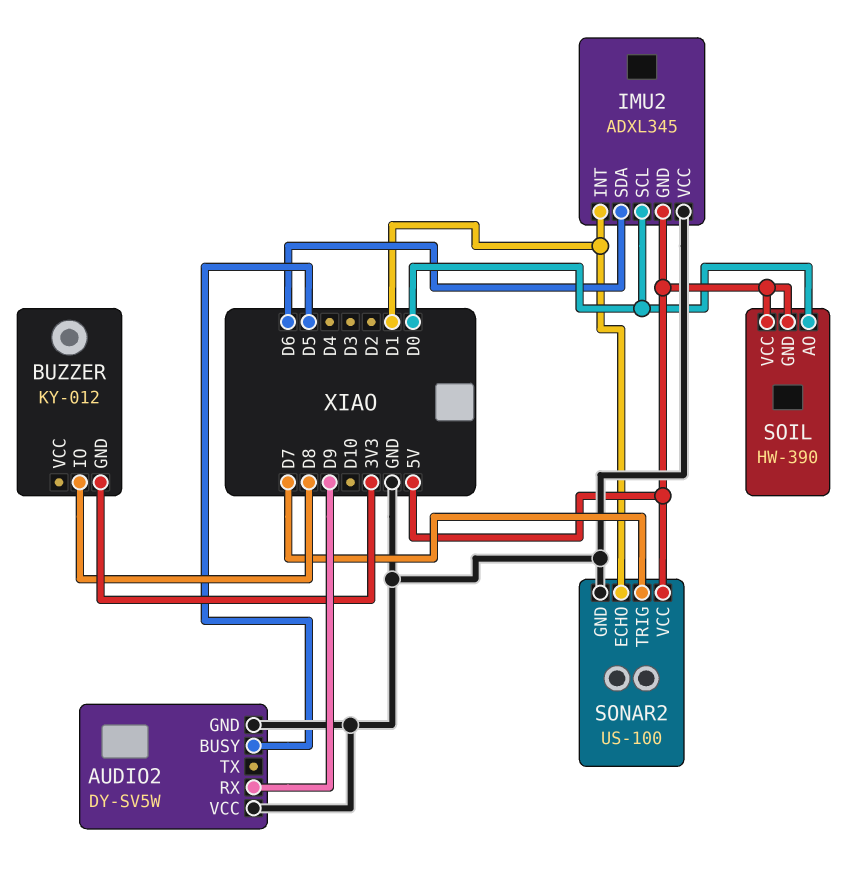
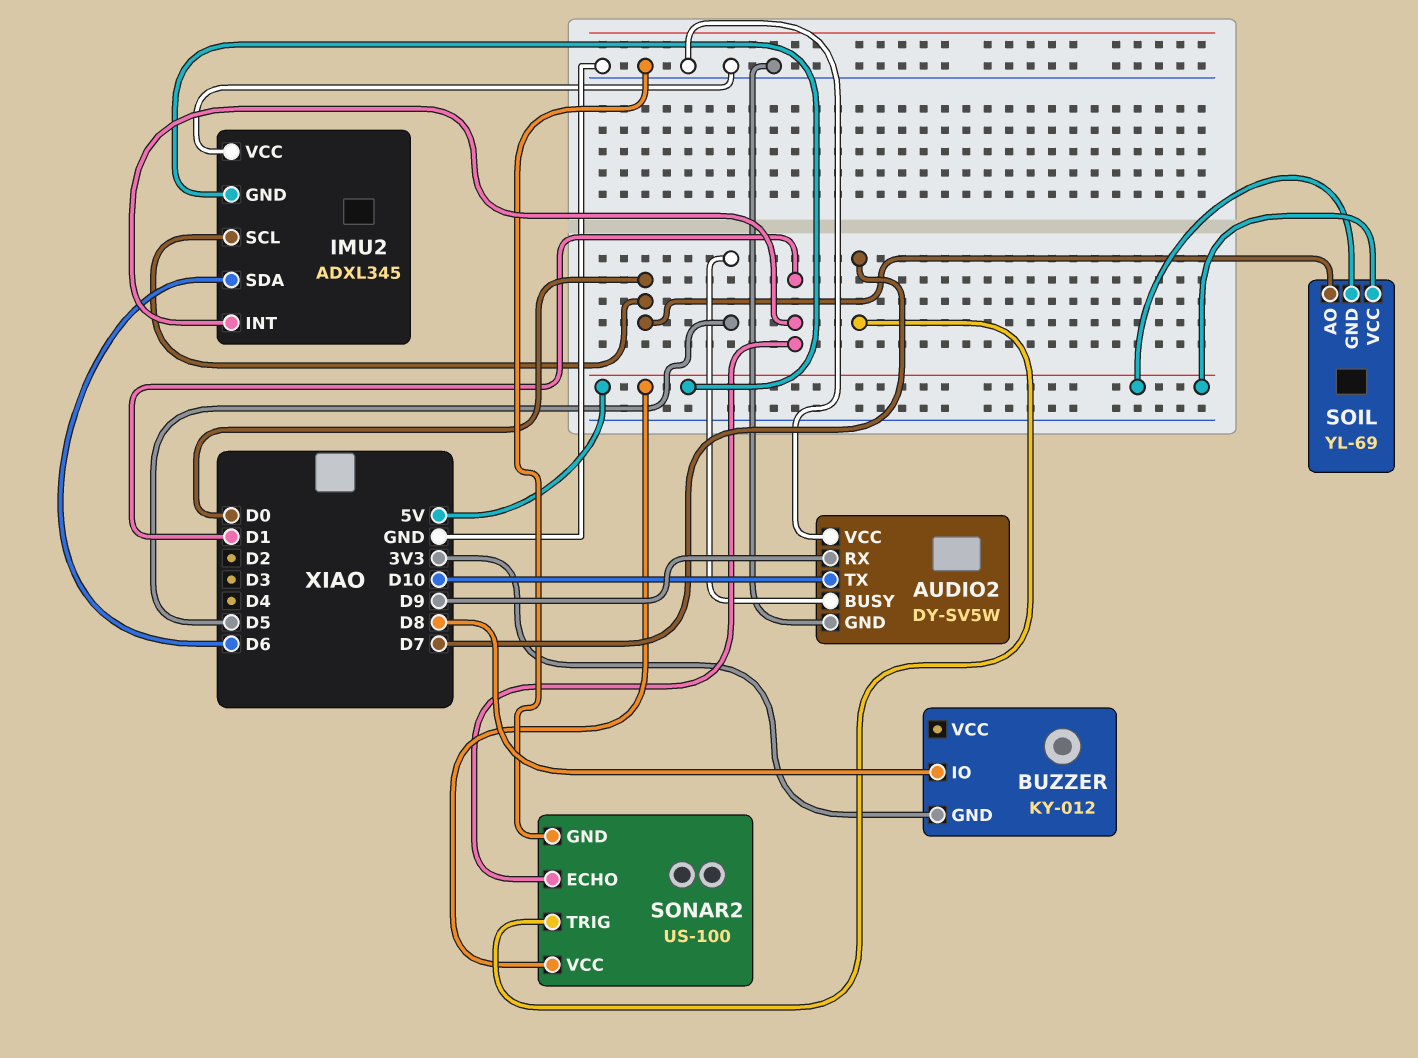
AUDIO2 pin TX: none -> D10
SOIL: HW-390 -> YL-69

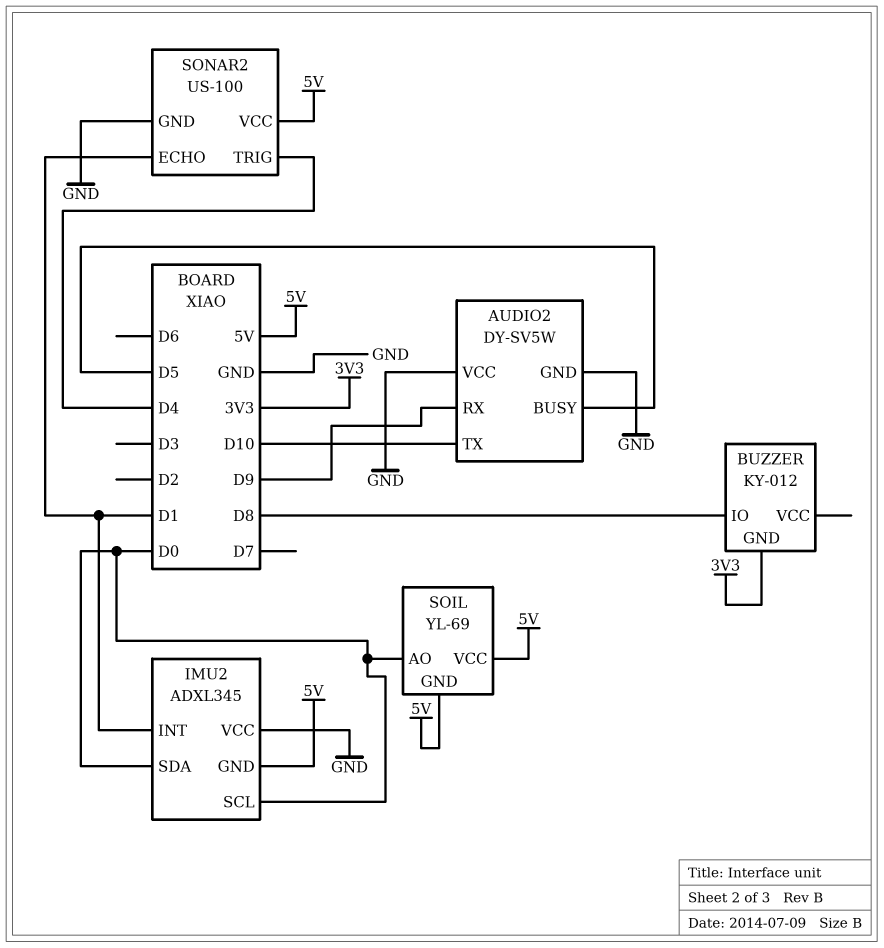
IMU2 pin SDA: D6 -> D0
SONAR2 pin TRIG: D7 -> D4

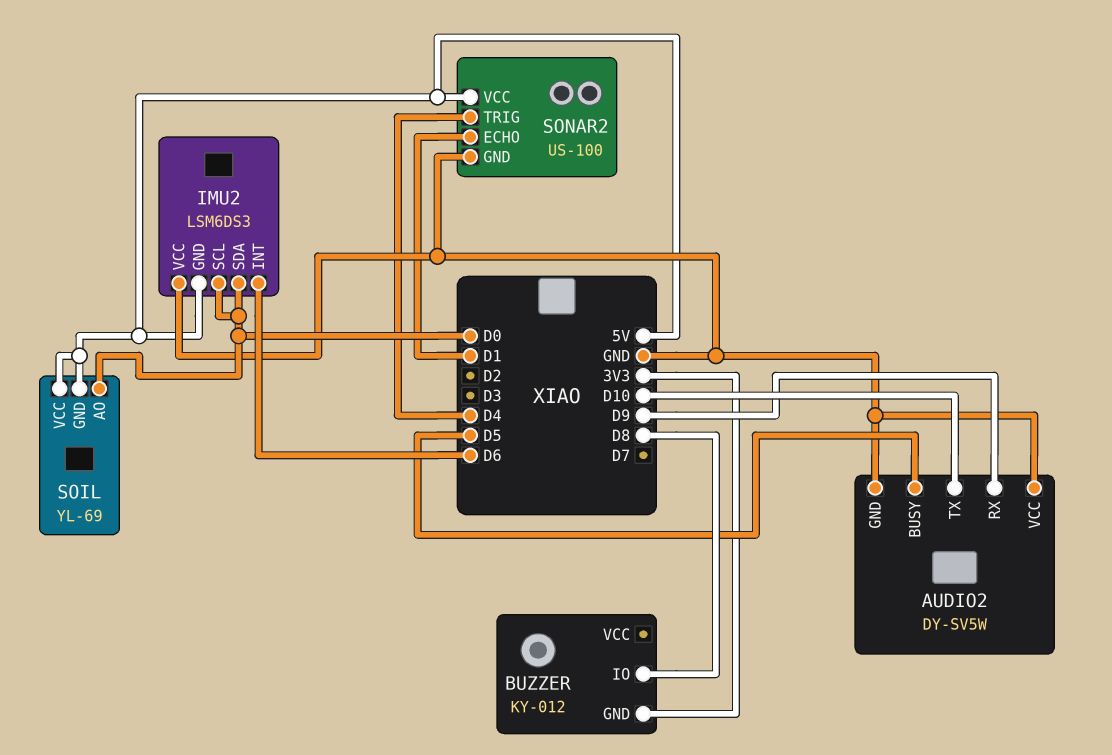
IMU2: ADXL345 -> LSM6DS3
IMU2 pin INT: D1 -> D6

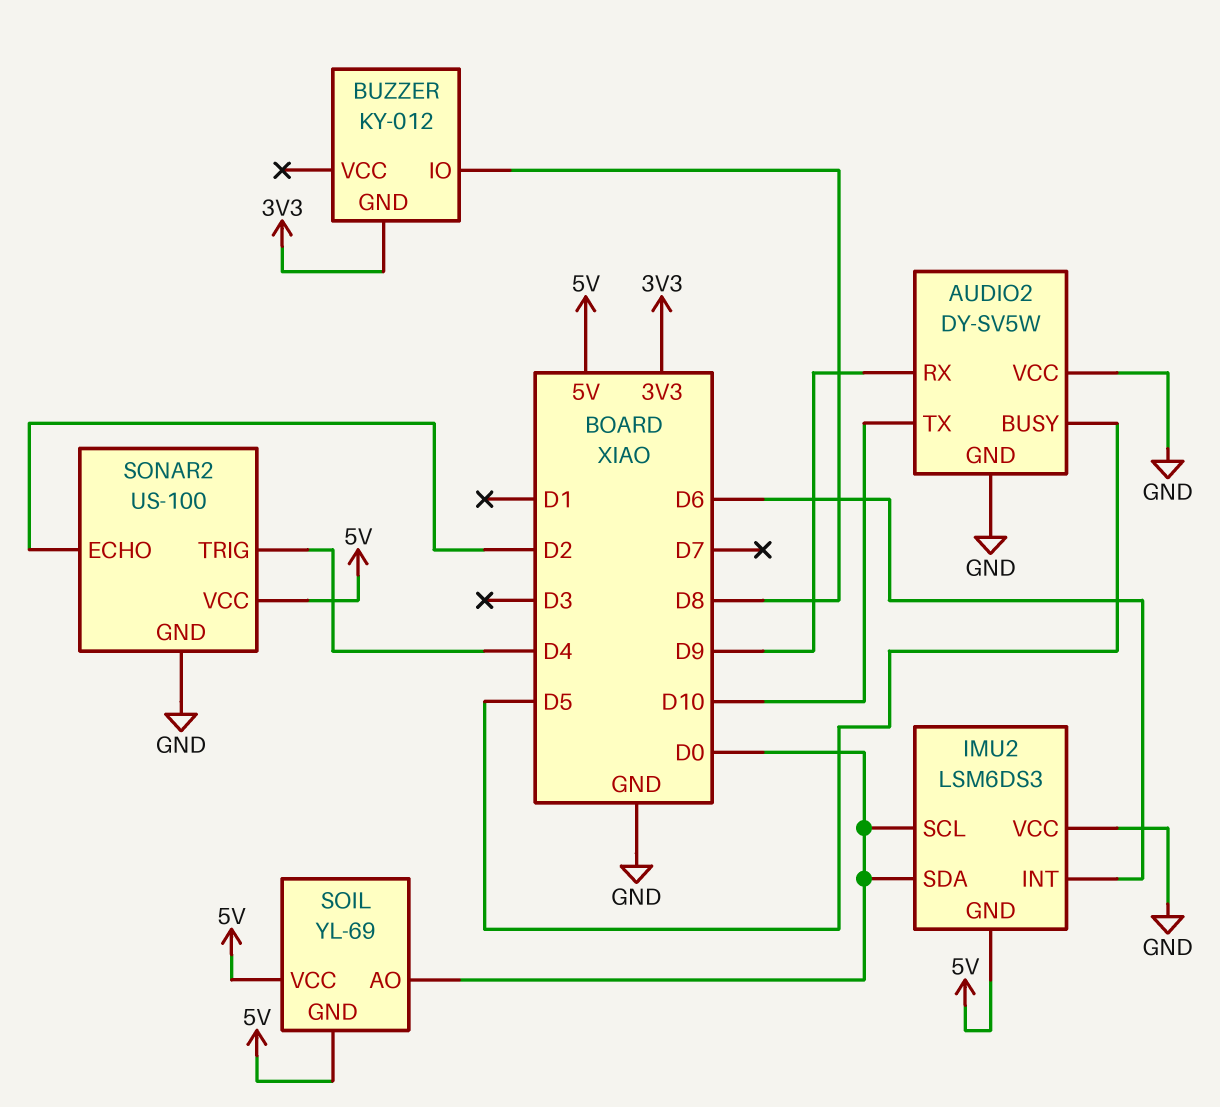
SONAR2 pin ECHO: D1 -> D2

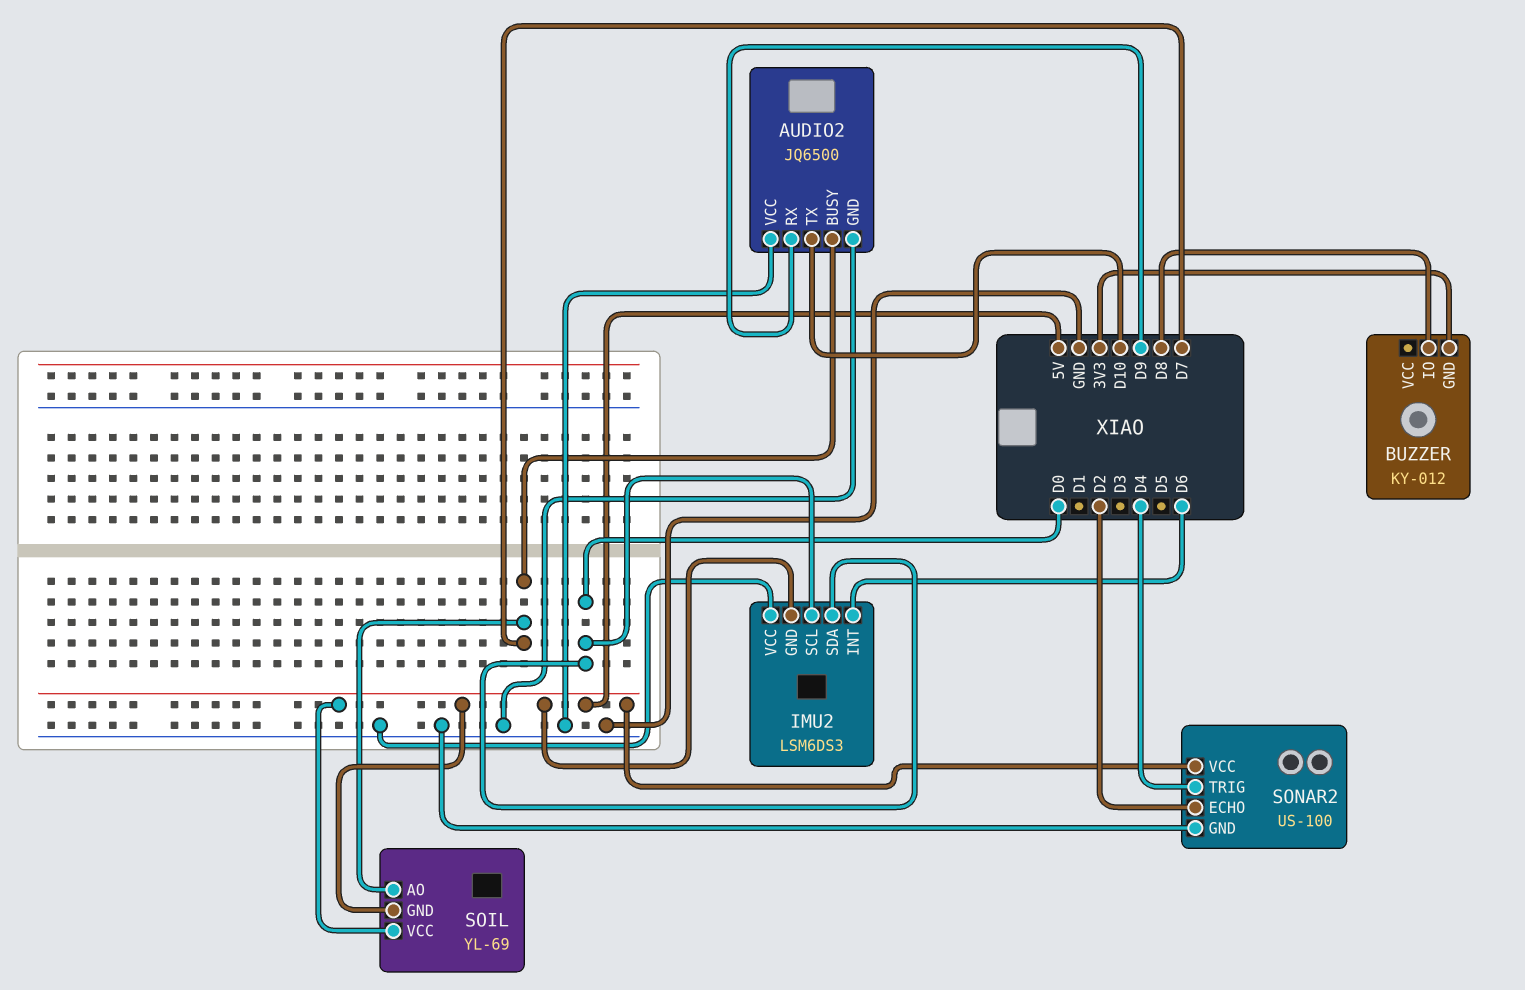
AUDIO2: DY-SV5W -> JQ6500
AUDIO2 pin BUSY: D5 -> D7
SOIL pin AO: D0 -> D7

